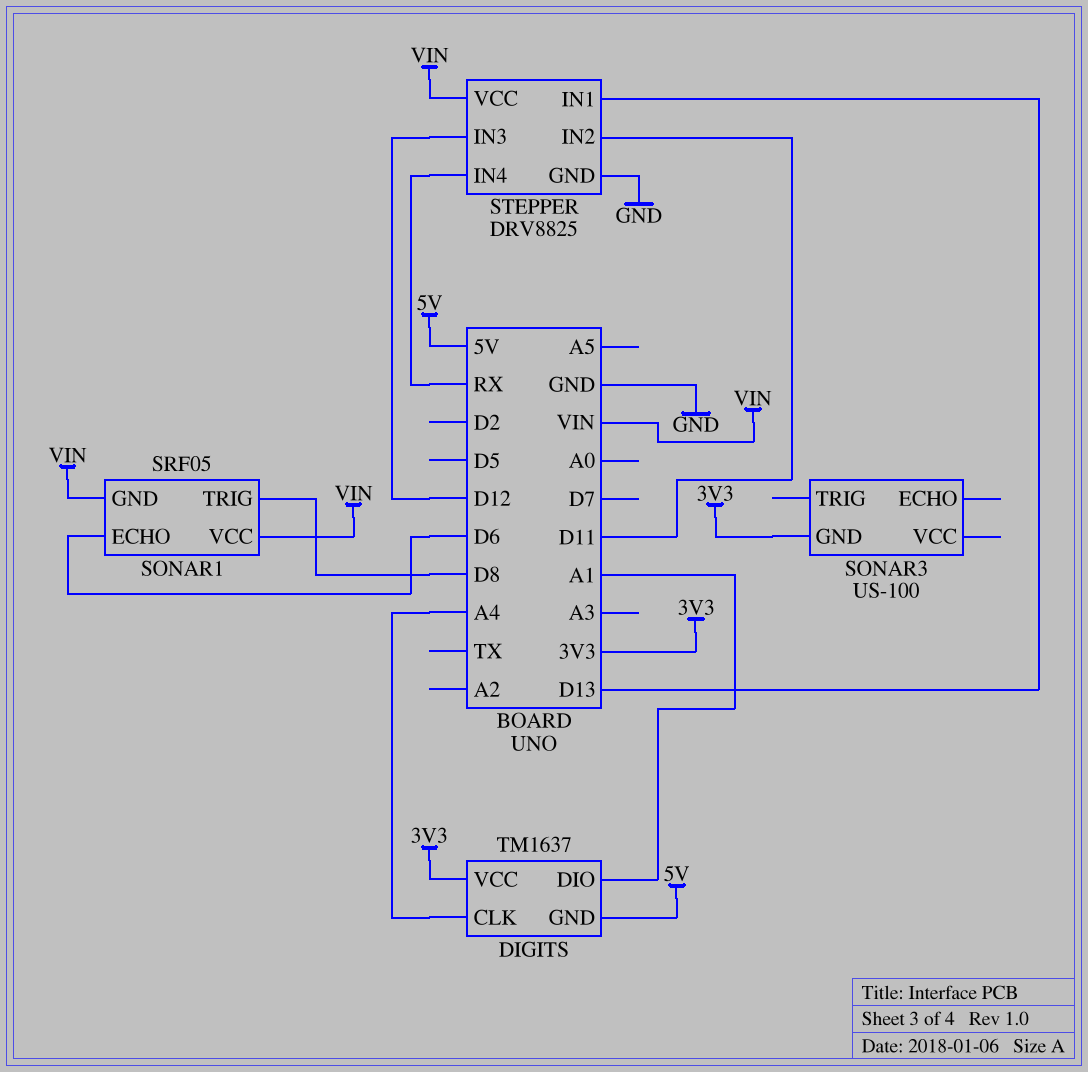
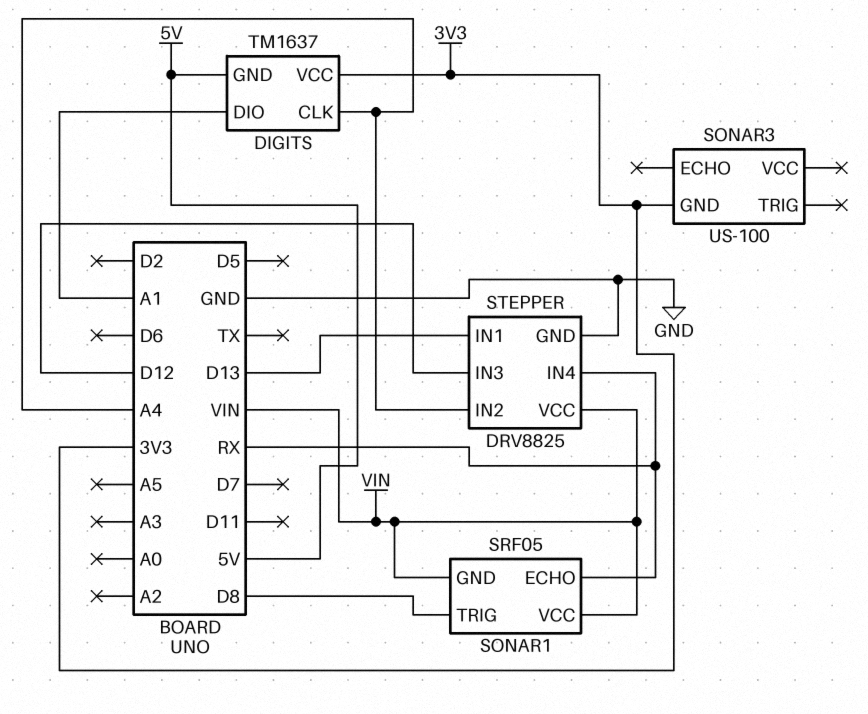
SONAR1 pin ECHO: D6 -> RX
STEPPER pin IN2: D11 -> A4

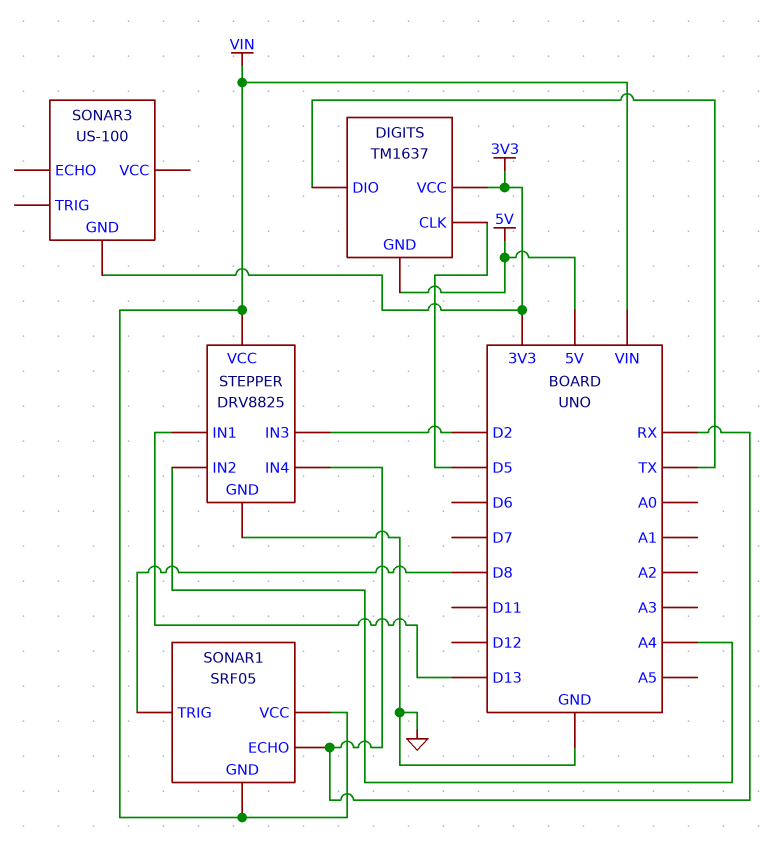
DIGITS pin CLK: A4 -> D5
DIGITS pin DIO: A1 -> TX
STEPPER pin IN3: D12 -> D2

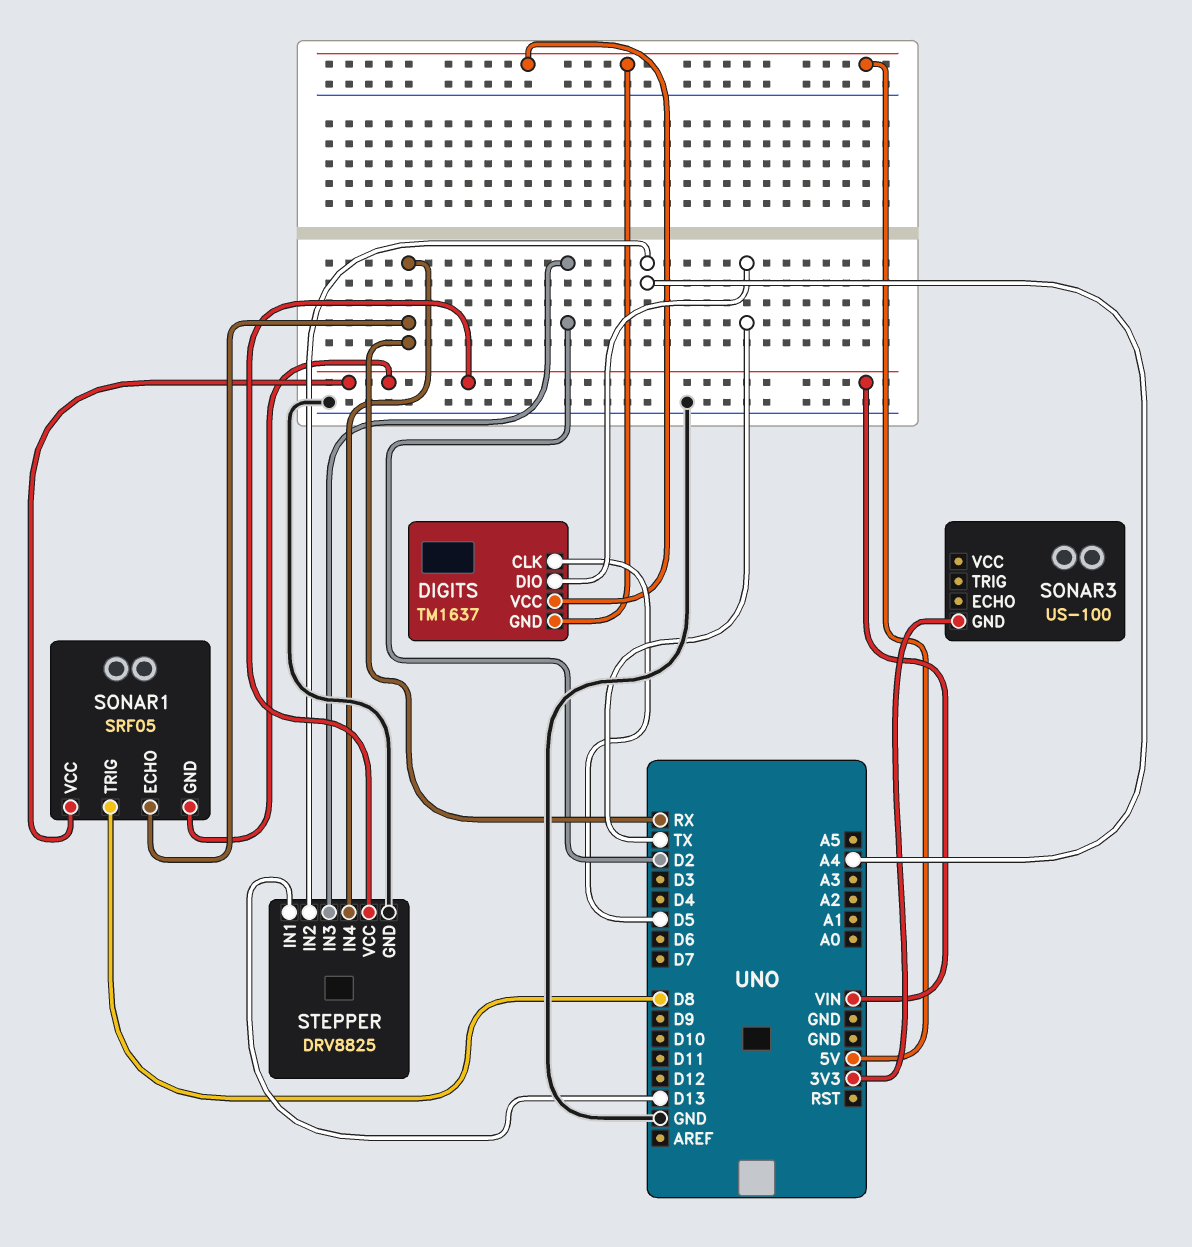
DIGITS pin VCC: 3V3 -> 5V

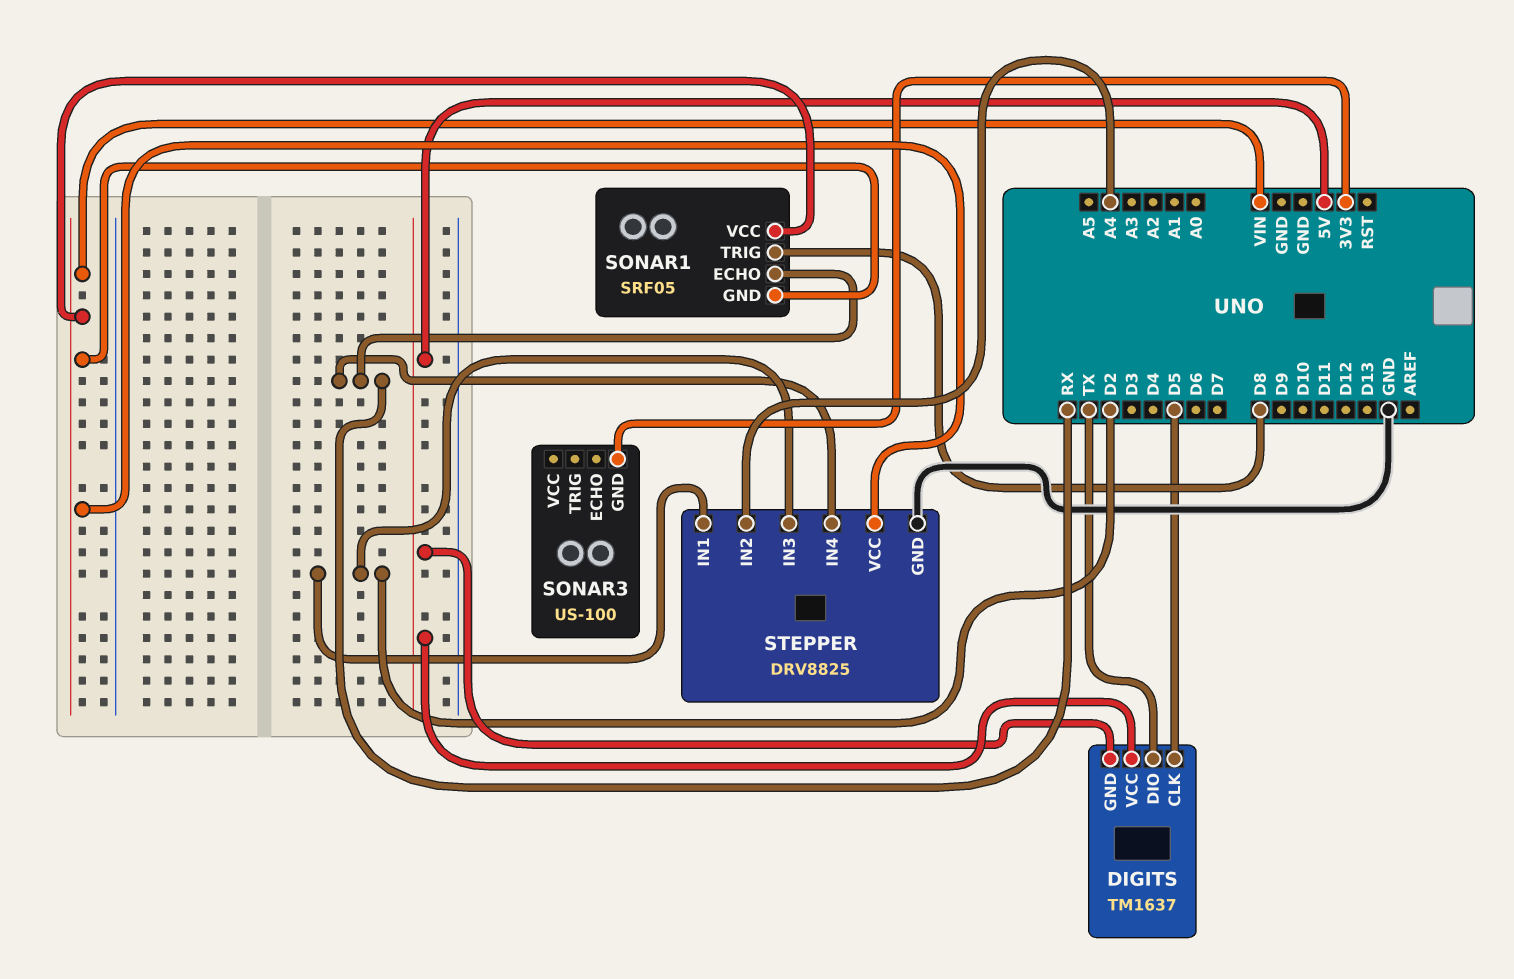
STEPPER pin IN1: D13 -> D2

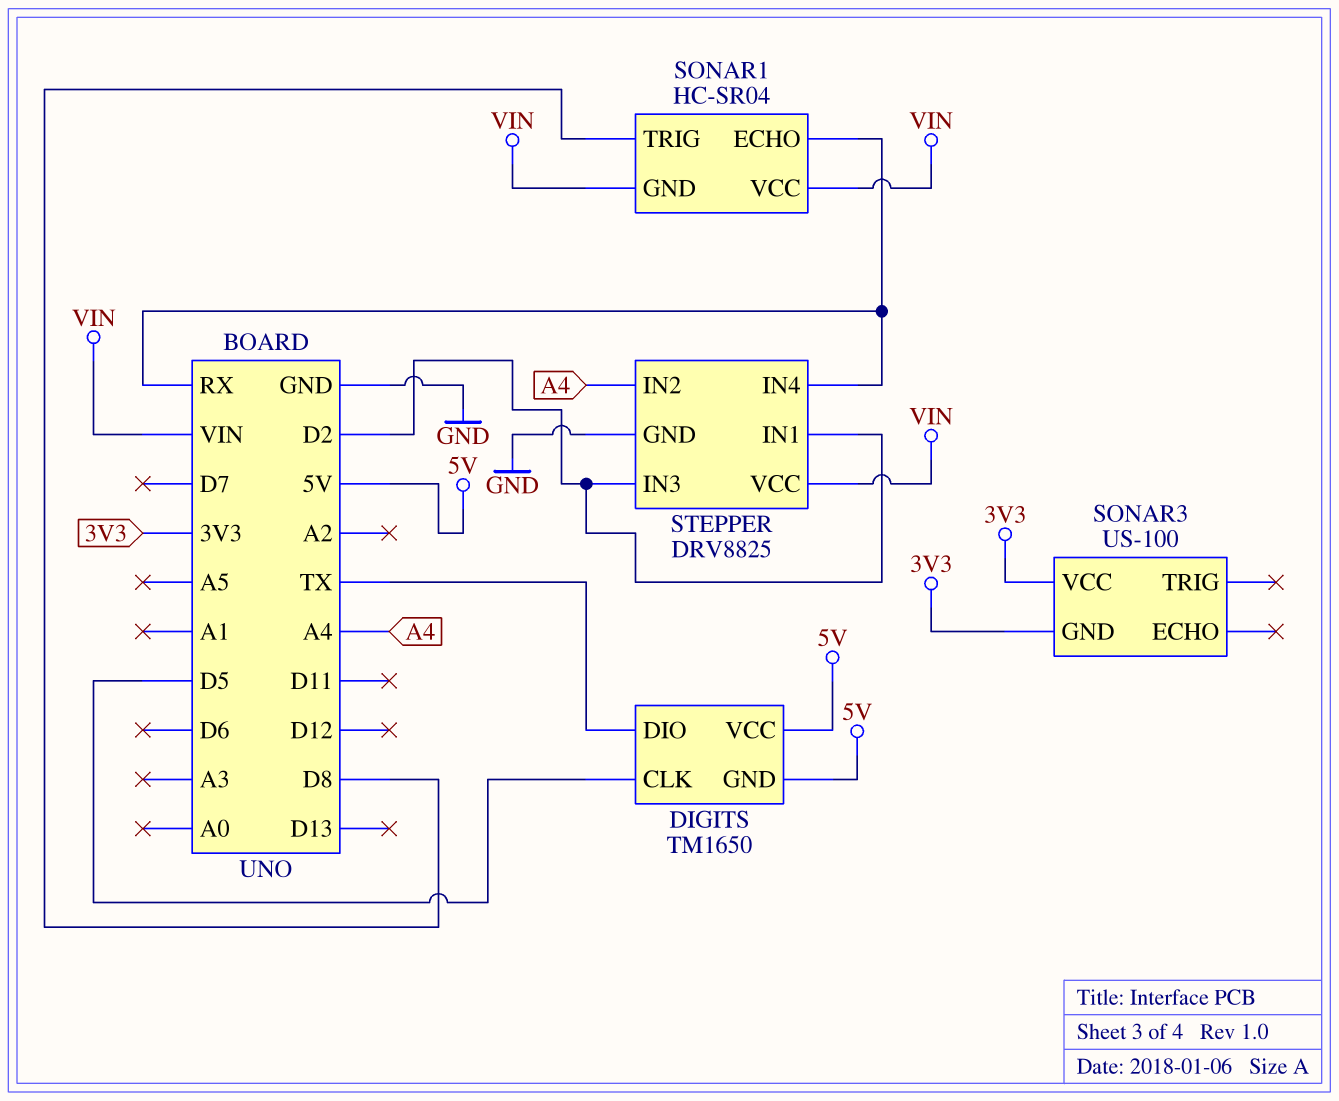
DIGITS: TM1637 -> TM1650
SONAR1: SRF05 -> HC-SR04
SONAR3 pin VCC: none -> 3V3

